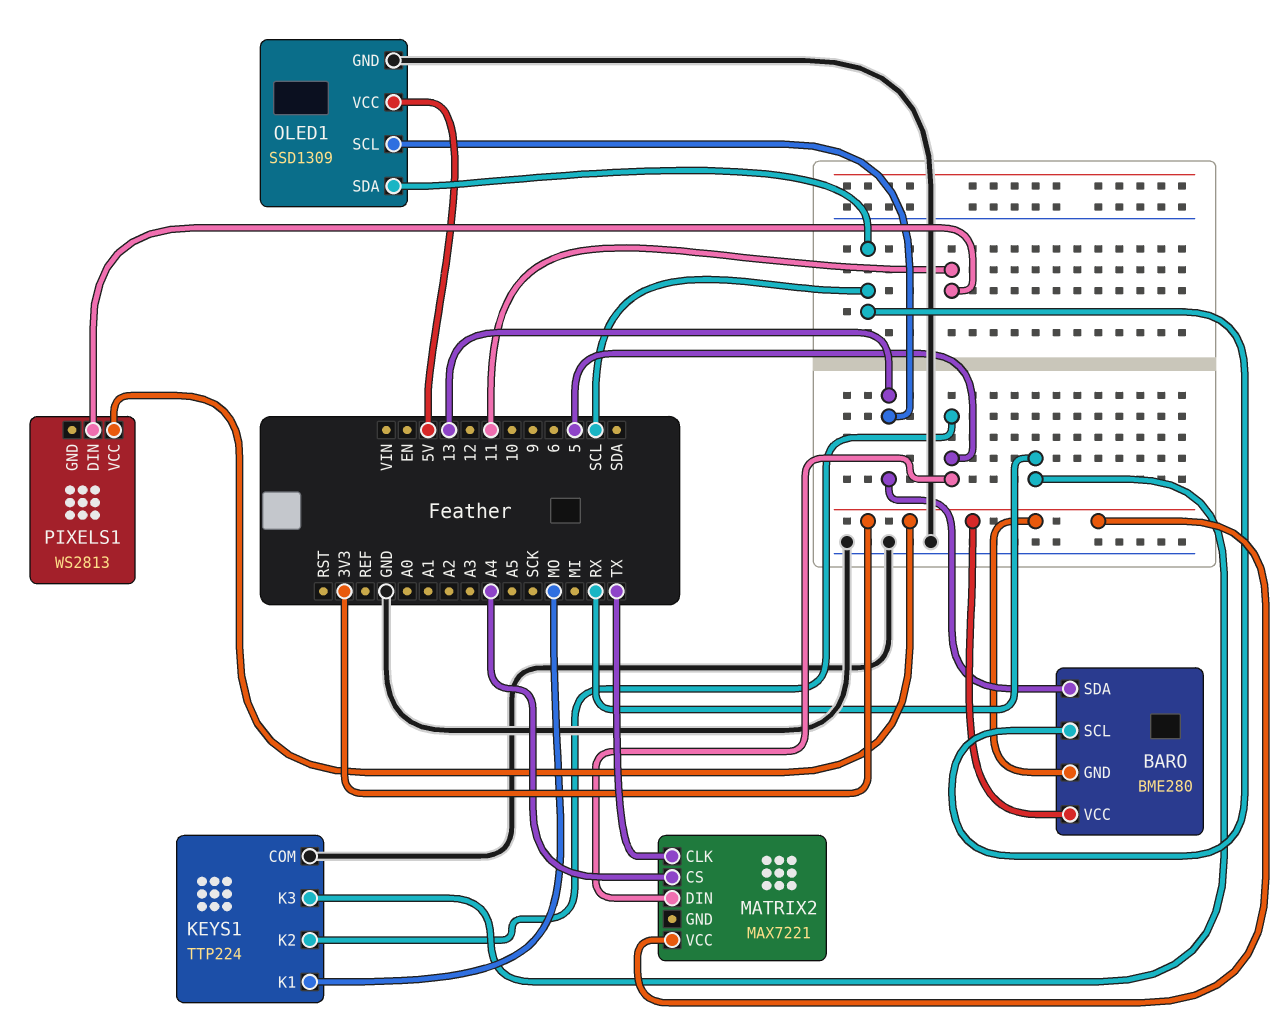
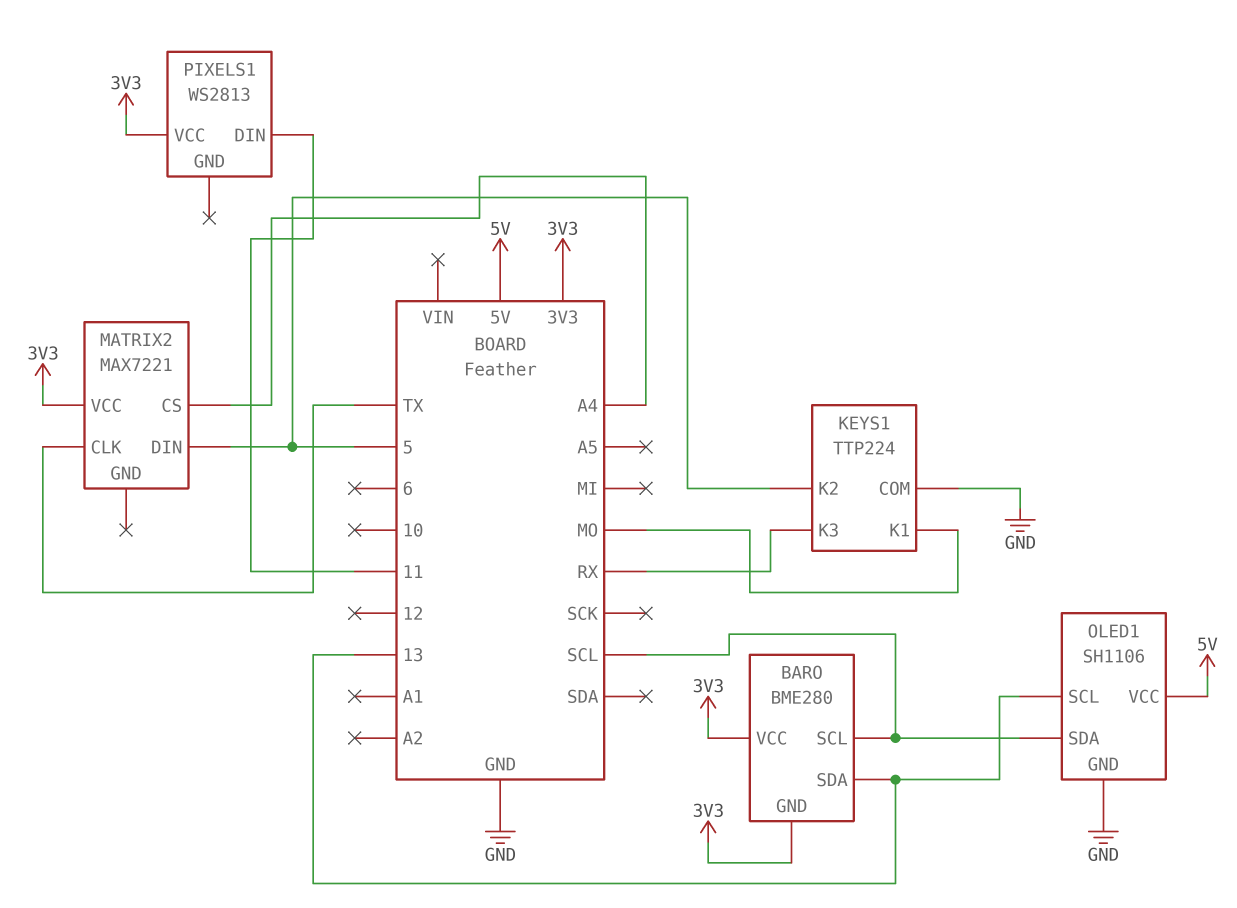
OLED1: SSD1309 -> SH1106

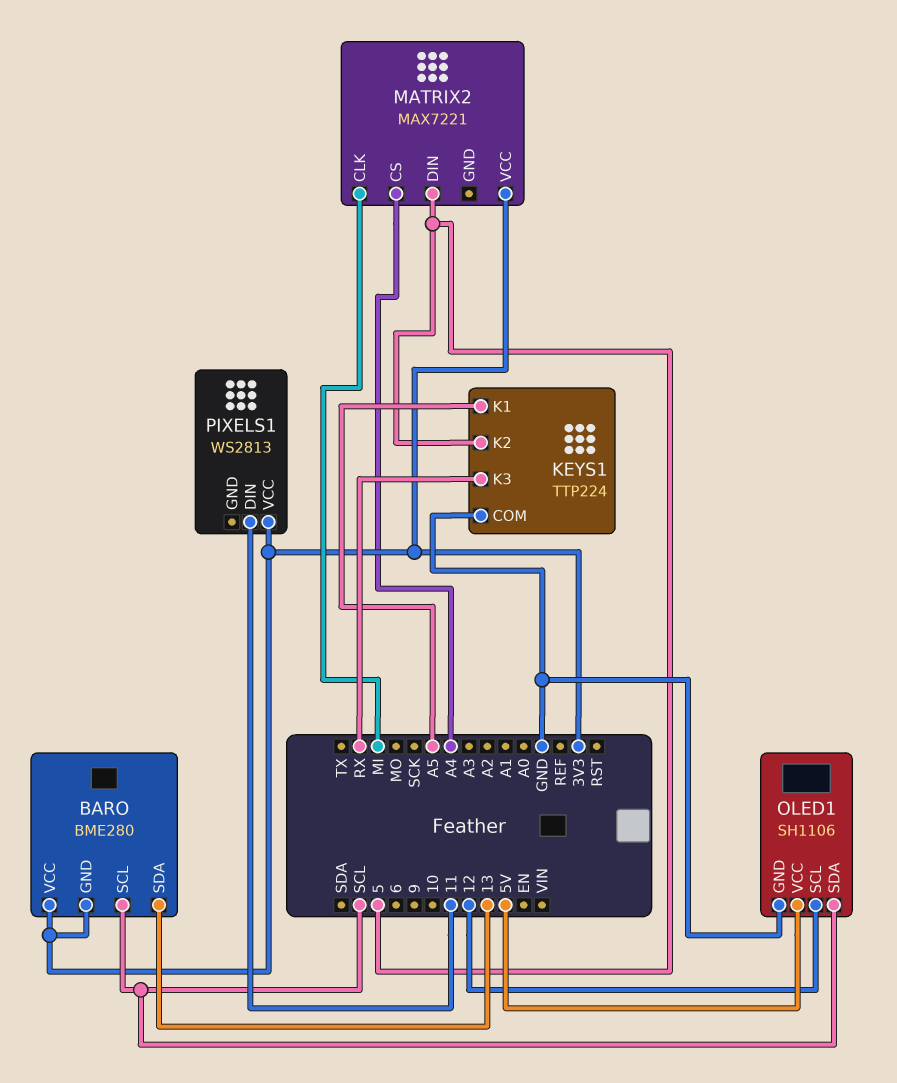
KEYS1 pin K1: MO -> A5
MATRIX2 pin CLK: TX -> MI
OLED1 pin SCL: 13 -> 12

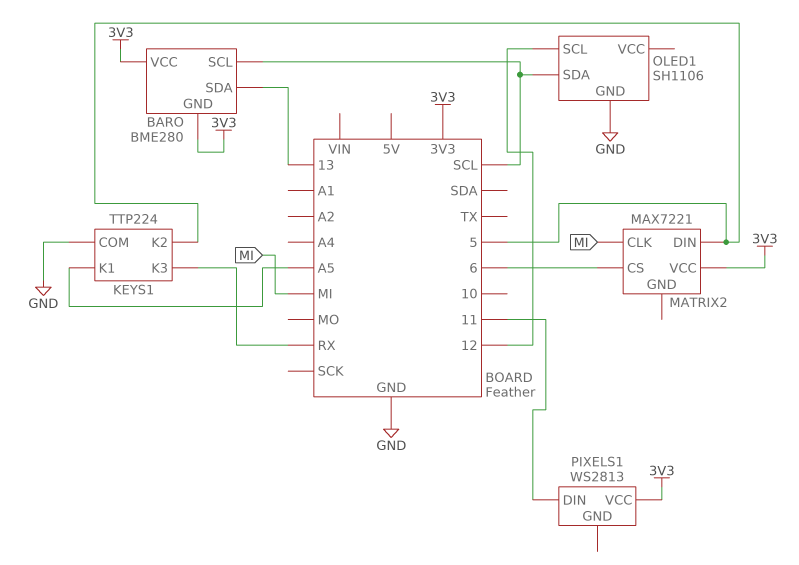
MATRIX2 pin CS: A4 -> 6
OLED1 pin VCC: 5V -> none

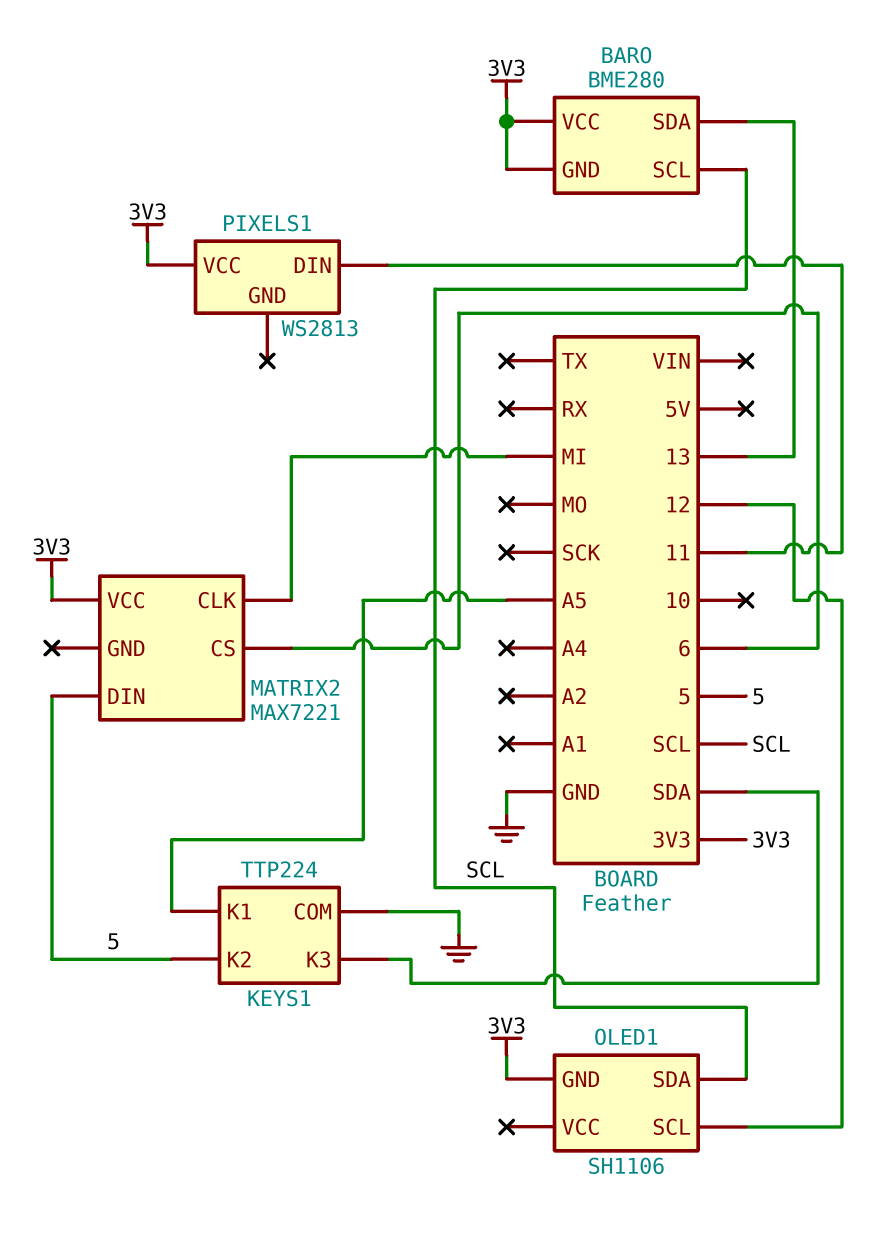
KEYS1 pin K3: RX -> SDA
OLED1 pin GND: GND -> 3V3

